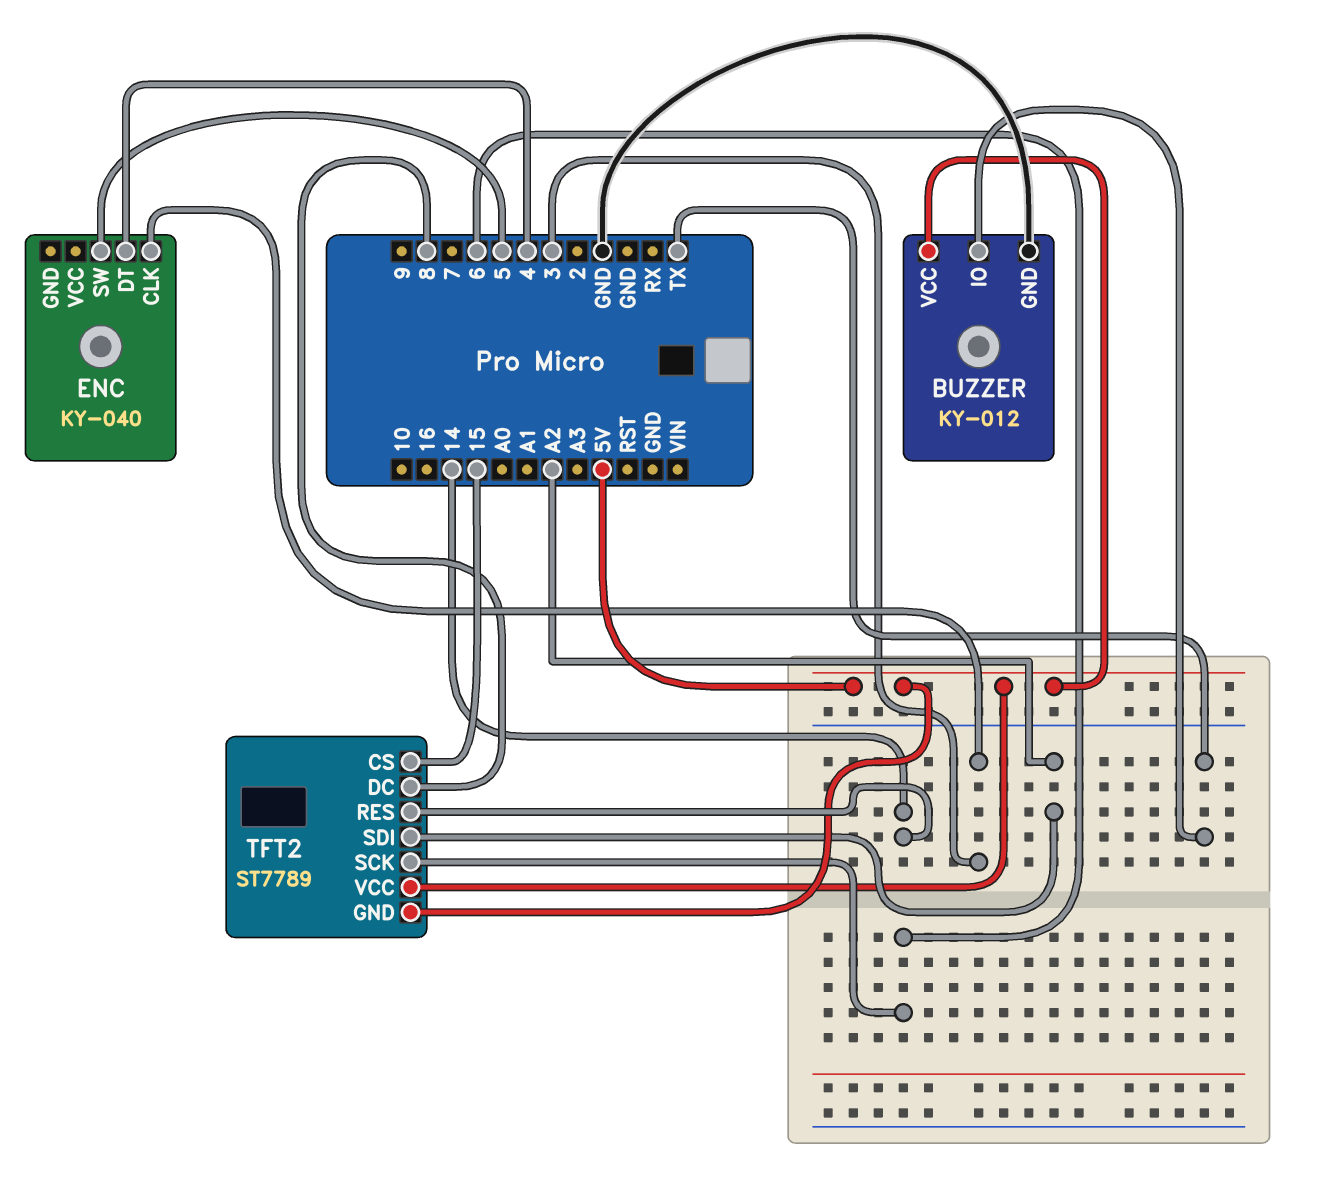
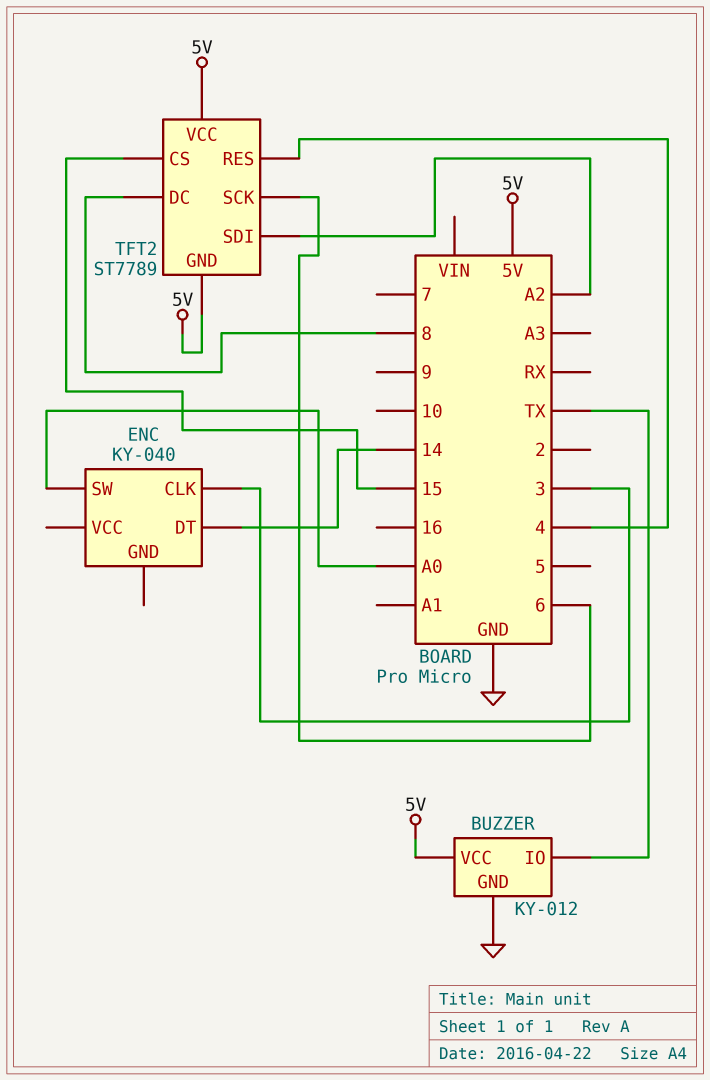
ENC pin DT: 4 -> 14
ENC pin SW: 5 -> A0
TFT2 pin RES: 14 -> 4

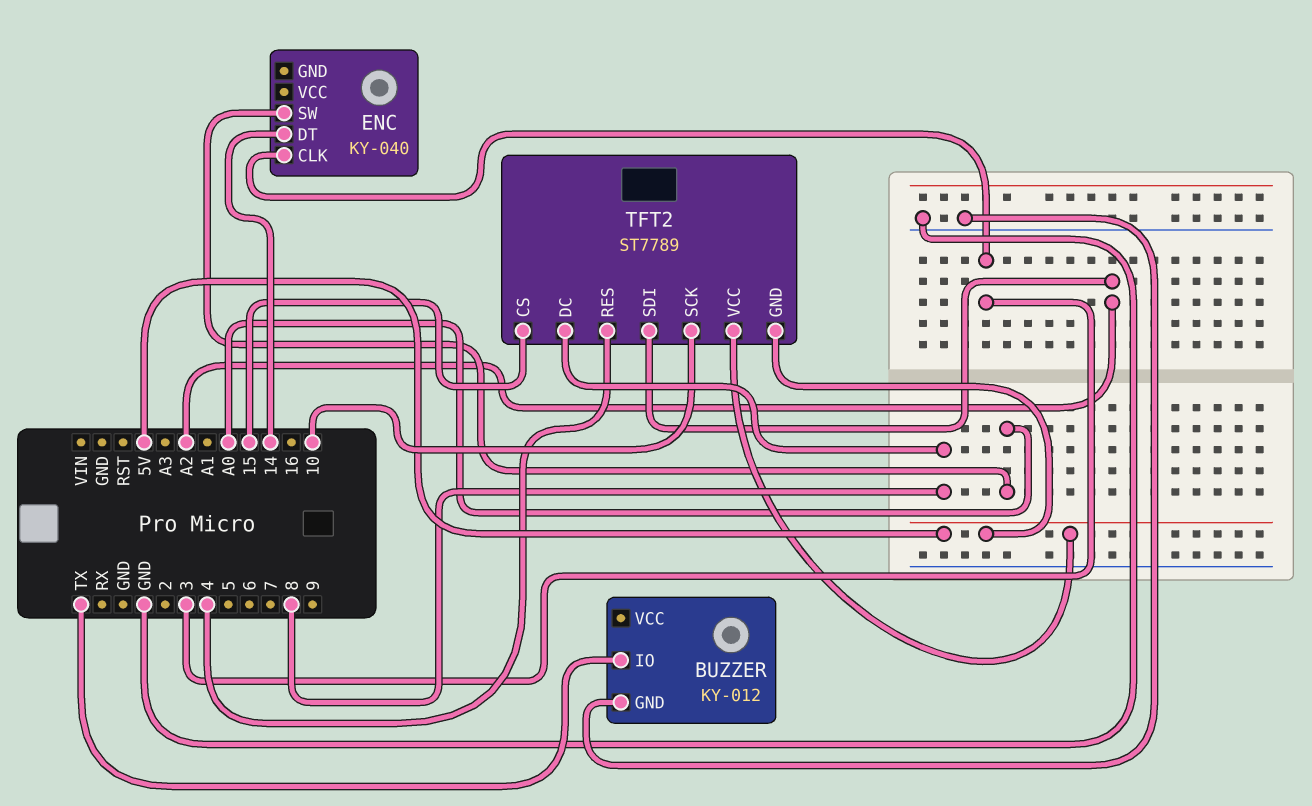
BUZZER pin VCC: 5V -> none
TFT2 pin SCK: 6 -> 10

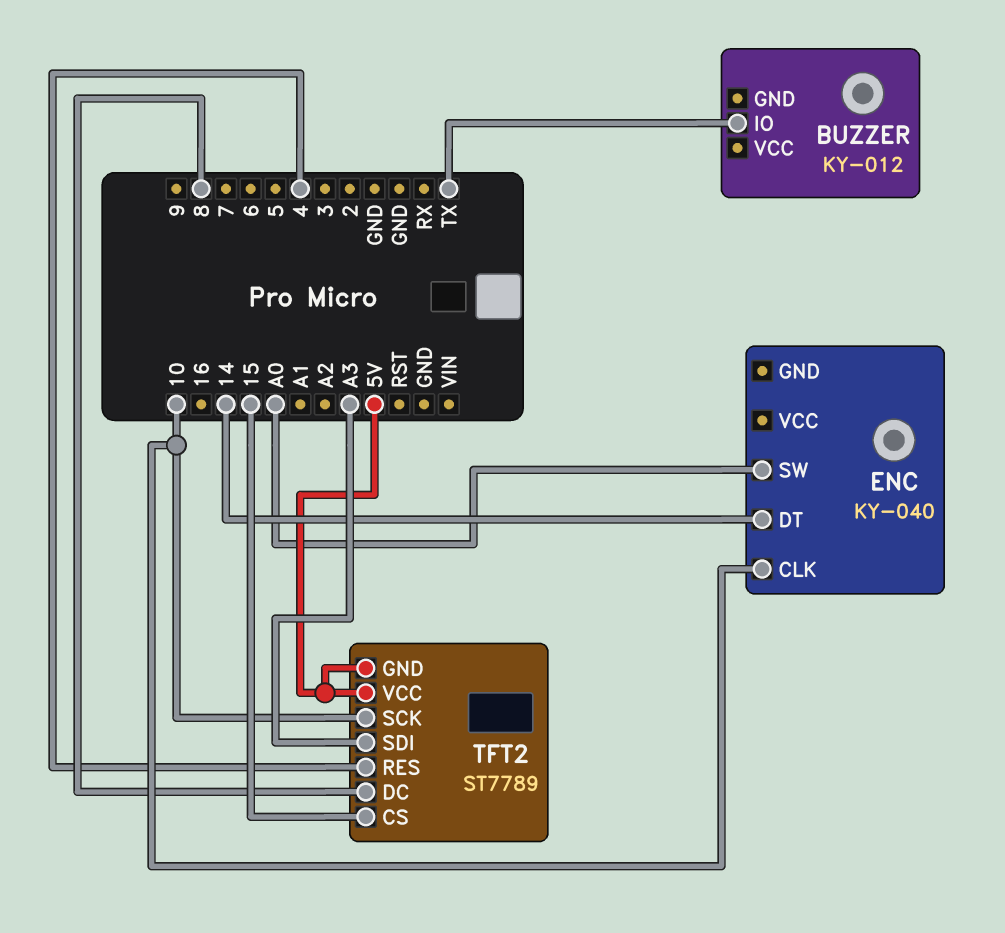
BUZZER pin GND: GND -> none
ENC pin CLK: 3 -> 10
TFT2 pin SDI: A2 -> A3

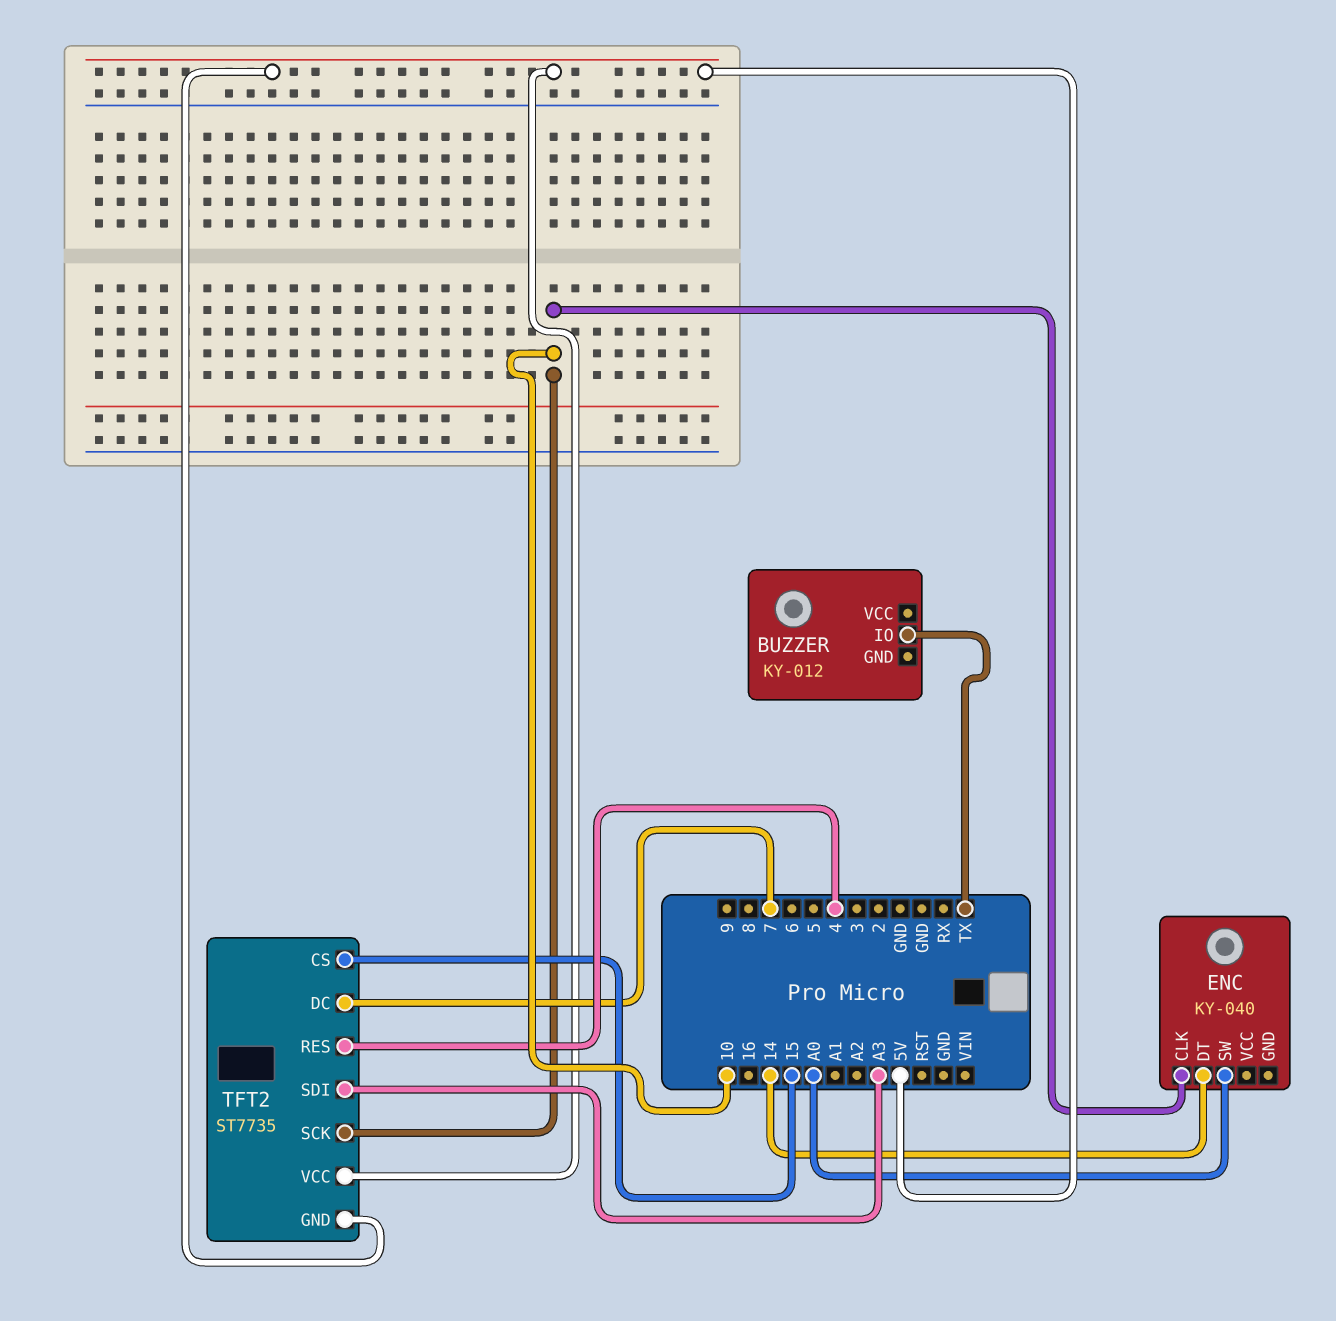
TFT2: ST7789 -> ST7735
TFT2 pin DC: 8 -> 7

